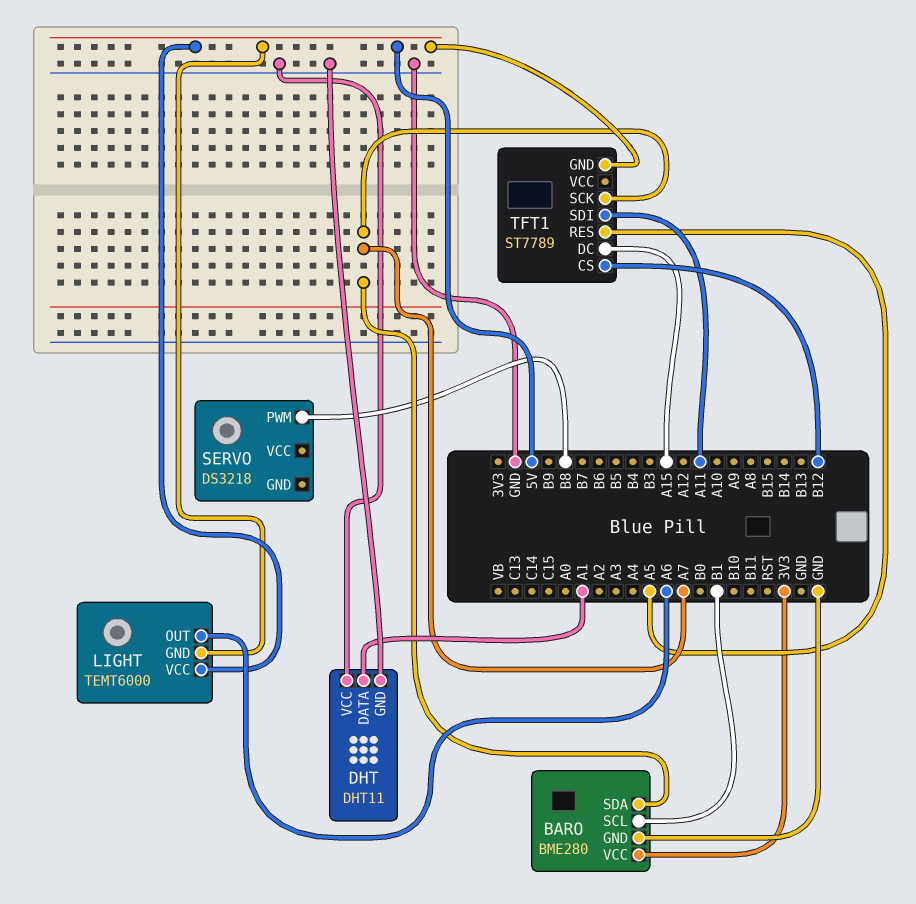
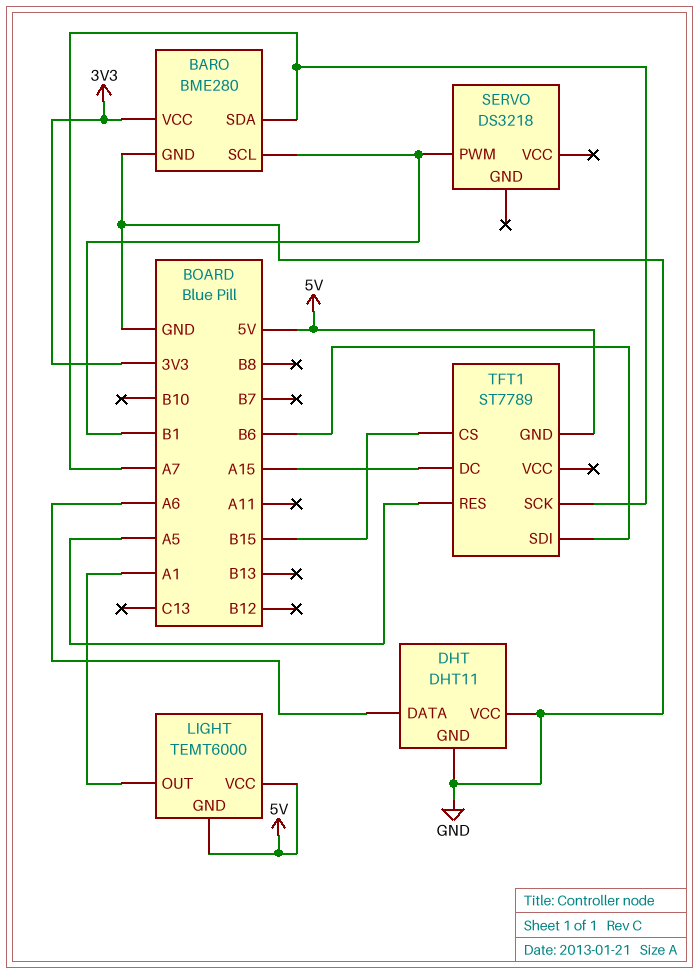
DHT pin DATA: A1 -> A6
LIGHT pin OUT: A6 -> A1
SERVO pin PWM: B8 -> B1
TFT1 pin CS: B12 -> B15
TFT1 pin SDI: A11 -> B6

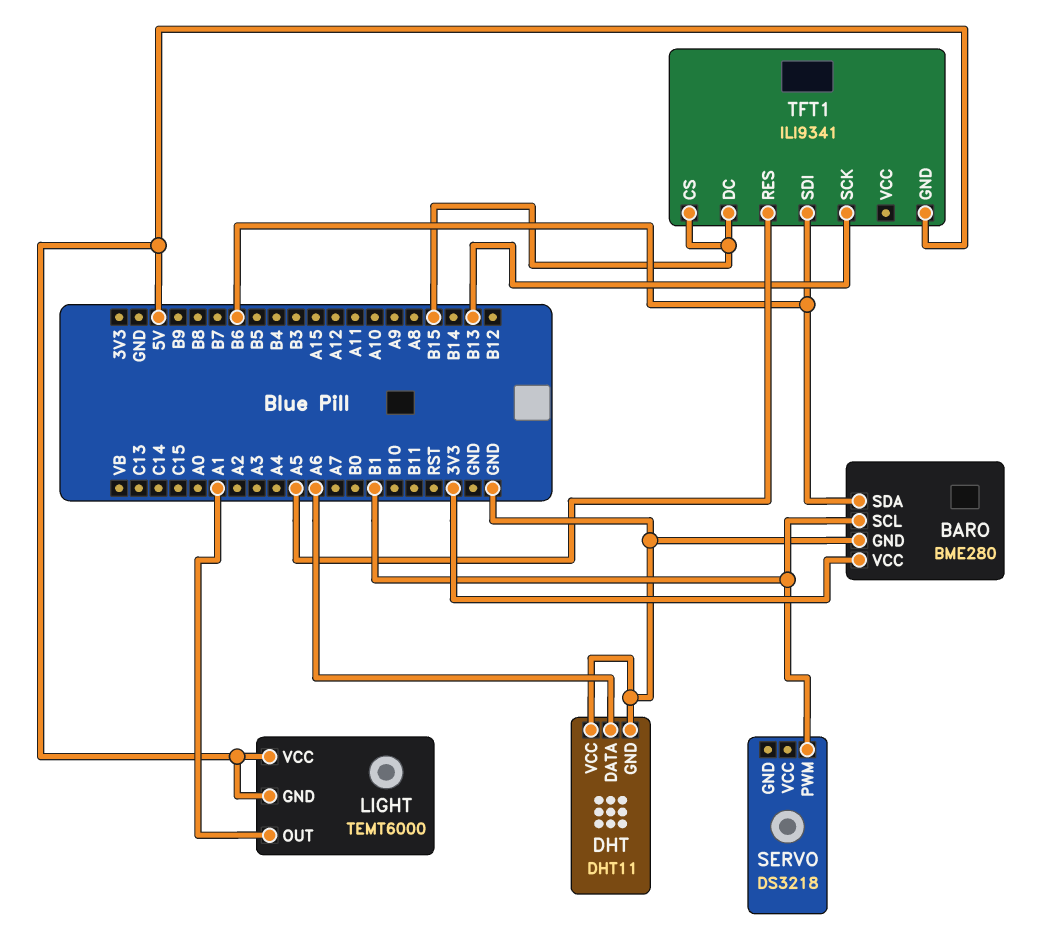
BARO pin SDA: A7 -> B6
TFT1: ST7789 -> ILI9341
TFT1 pin DC: A15 -> B15
TFT1 pin SCK: A7 -> B13

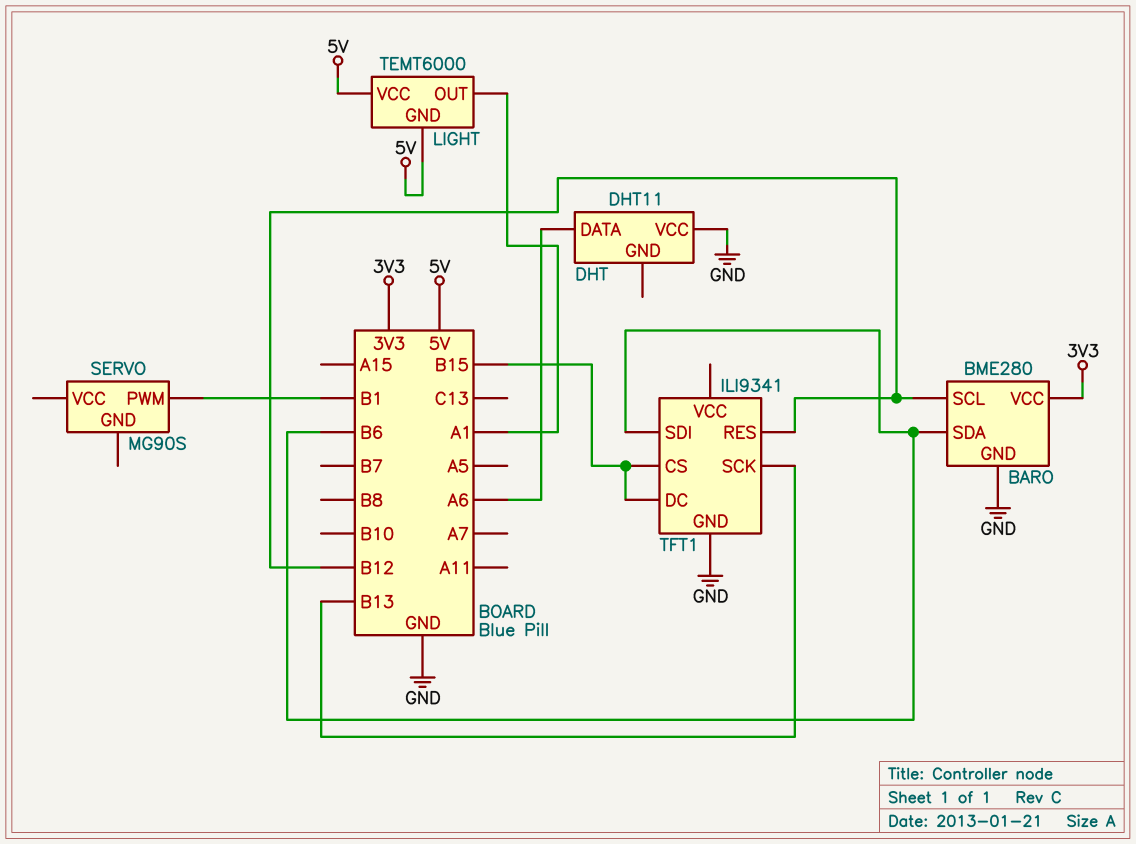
BARO pin SCL: B1 -> B12
DHT pin GND: GND -> none
SERVO: DS3218 -> MG90S
TFT1 pin GND: 5V -> GND
TFT1 pin RES: A5 -> B12

